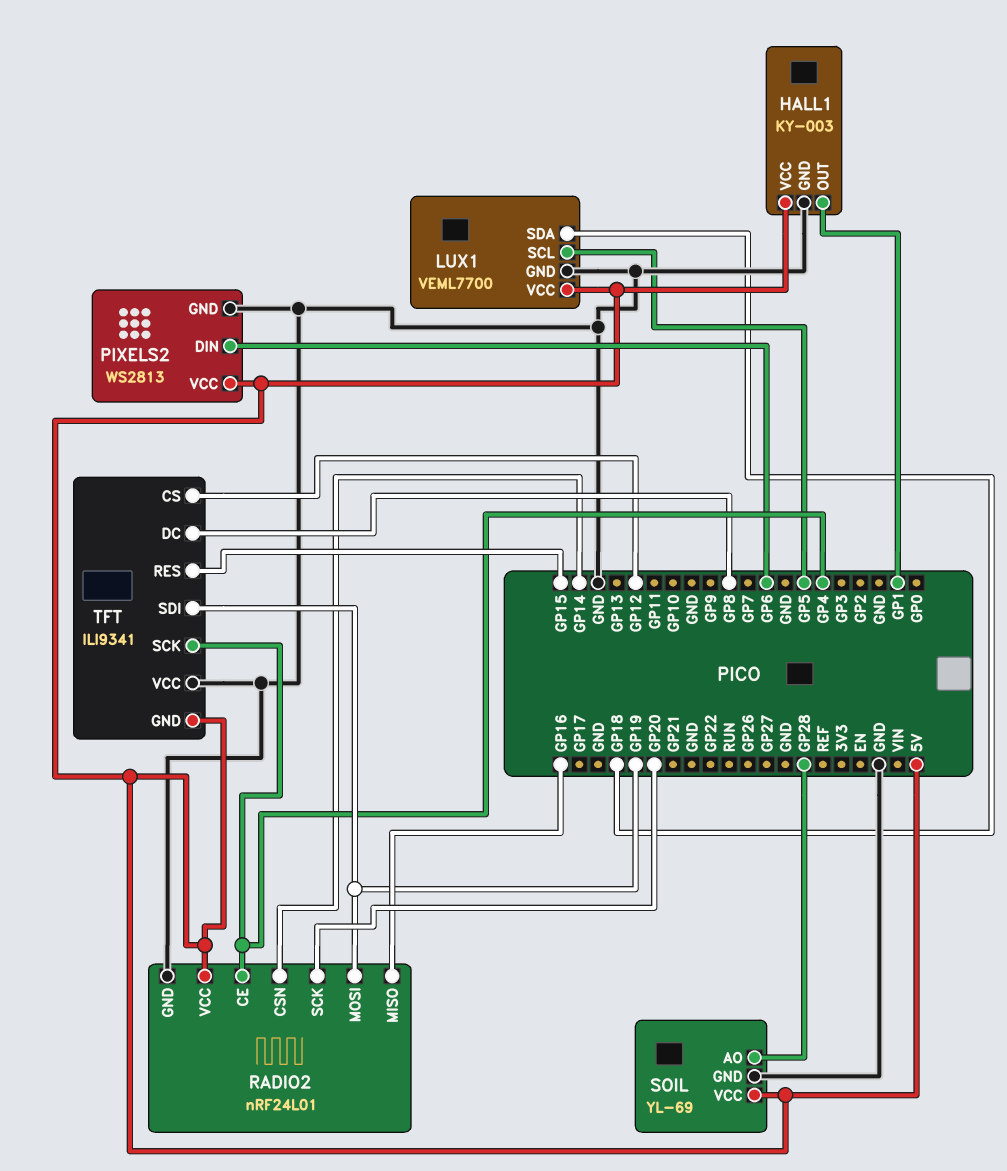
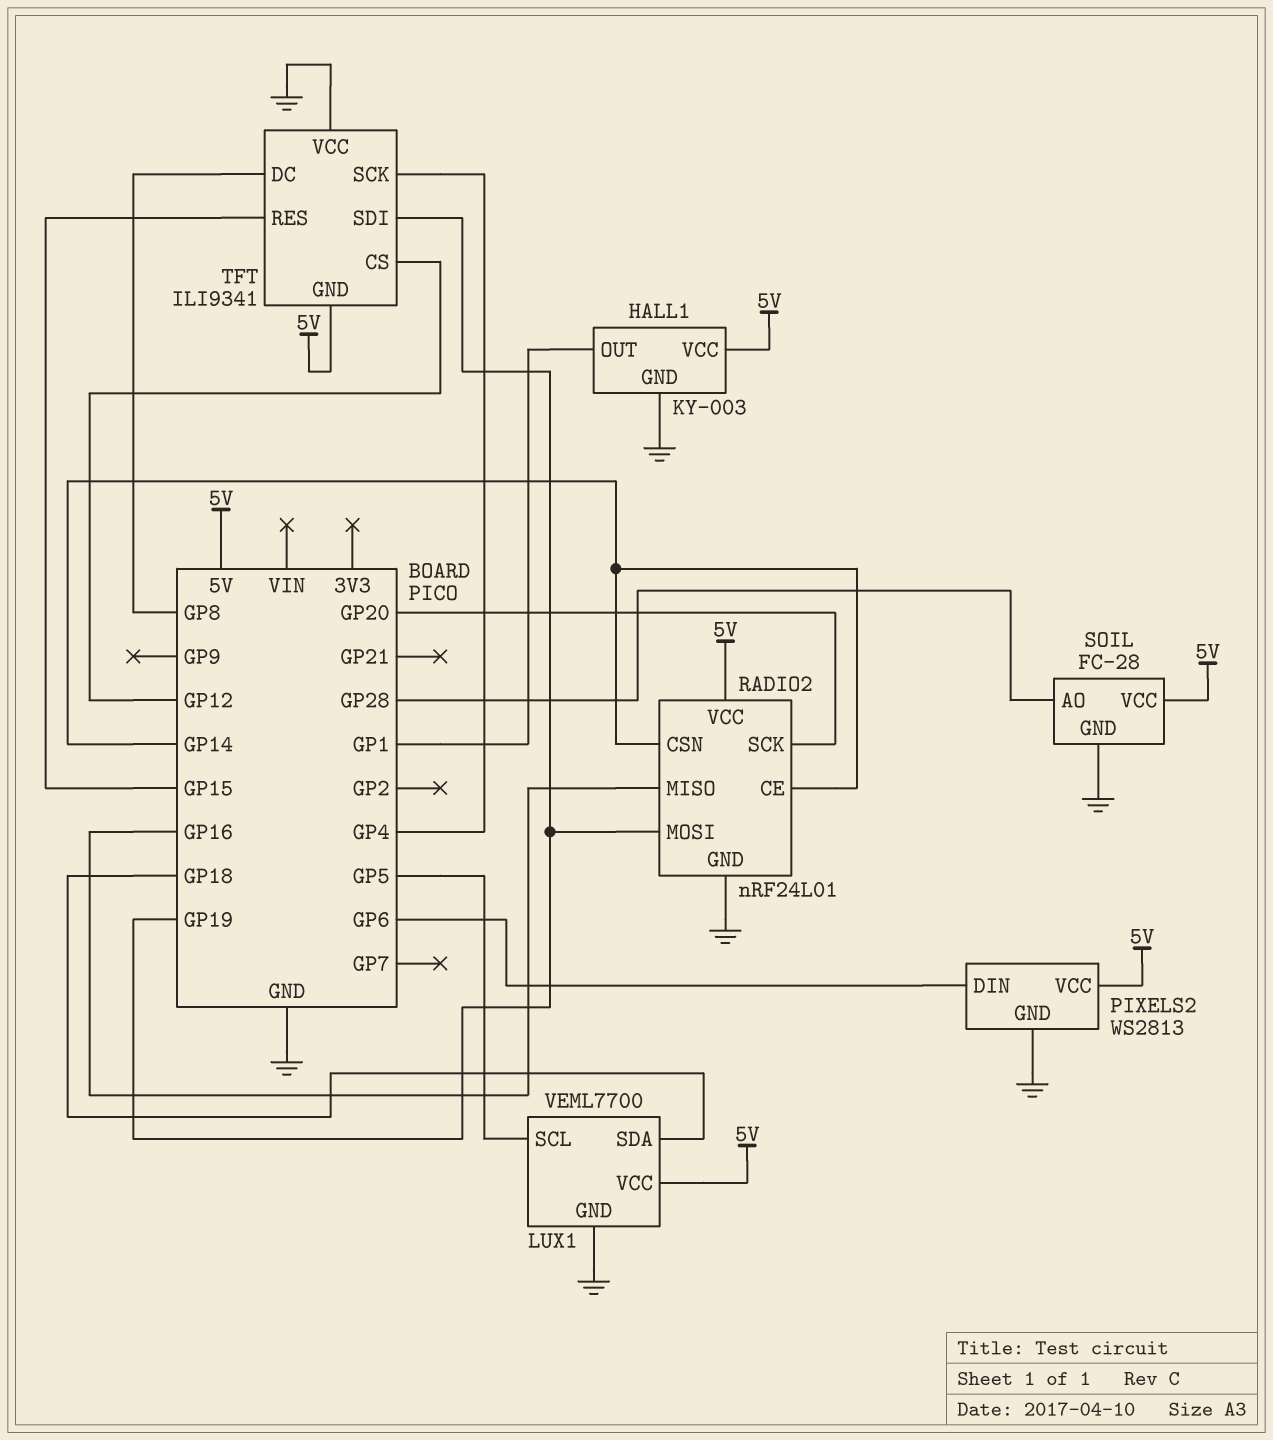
RADIO2 pin CE: GP4 -> GP14
SOIL: YL-69 -> FC-28

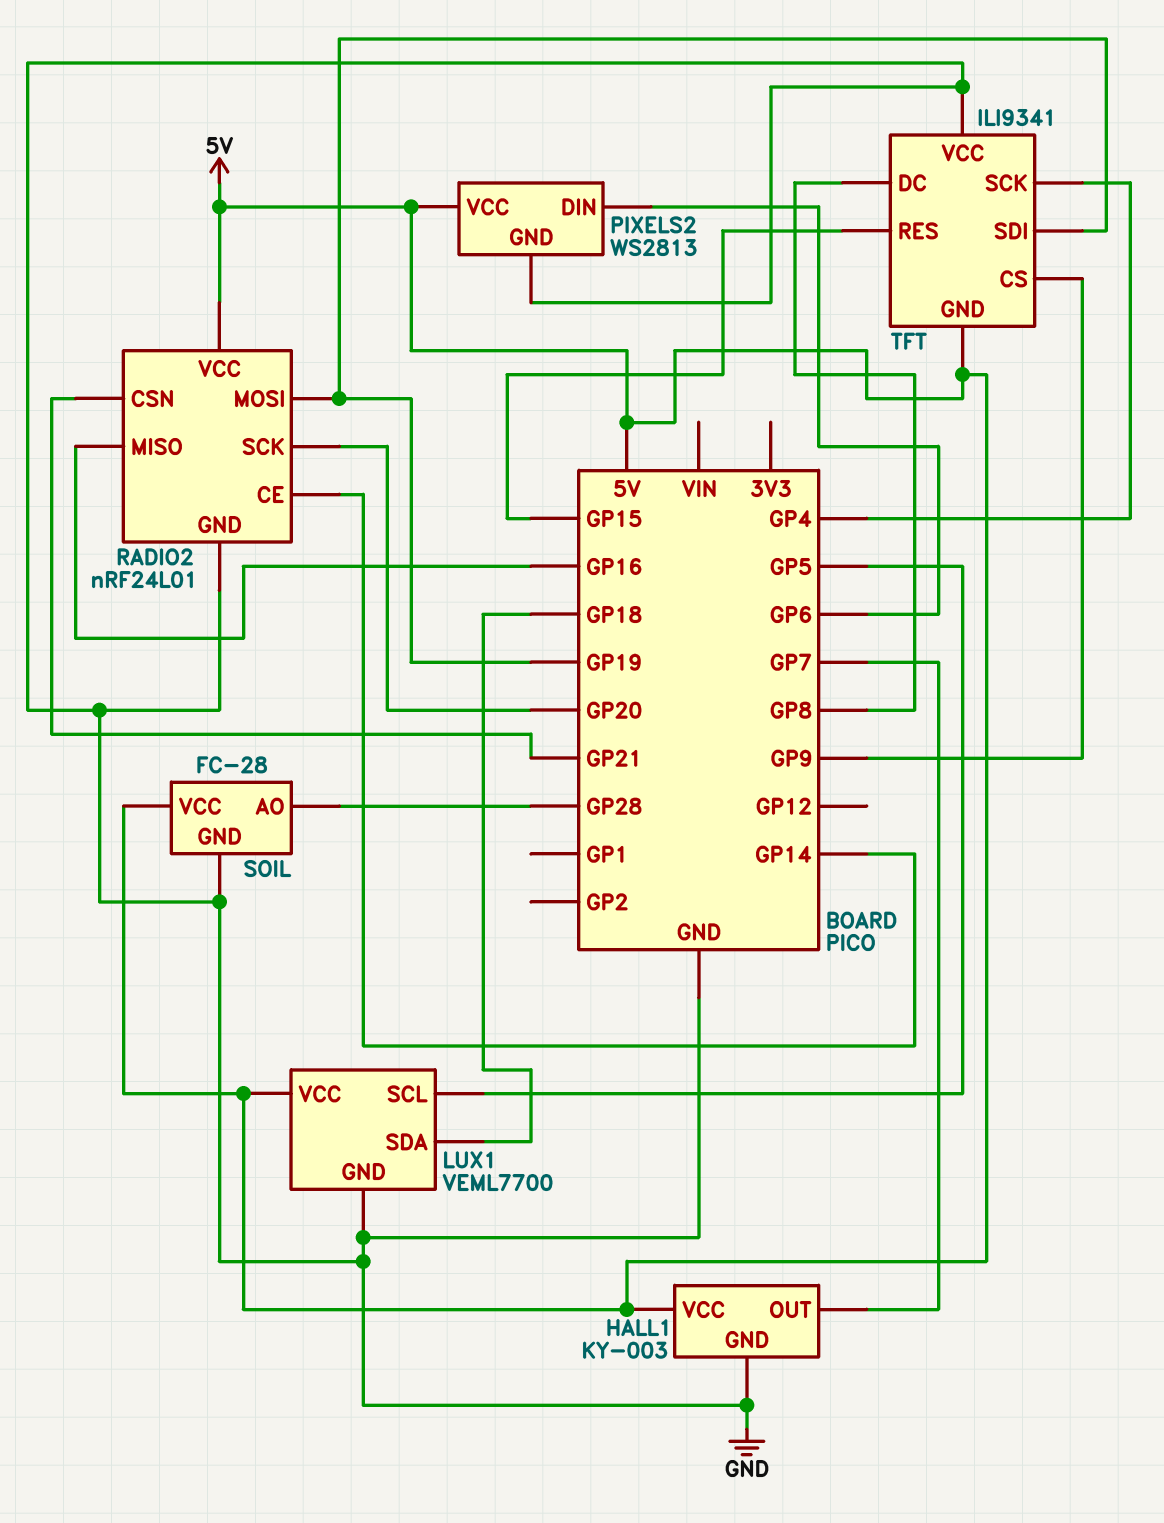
HALL1 pin OUT: GP1 -> GP7
RADIO2 pin CSN: GP14 -> GP21
TFT pin CS: GP12 -> GP9

